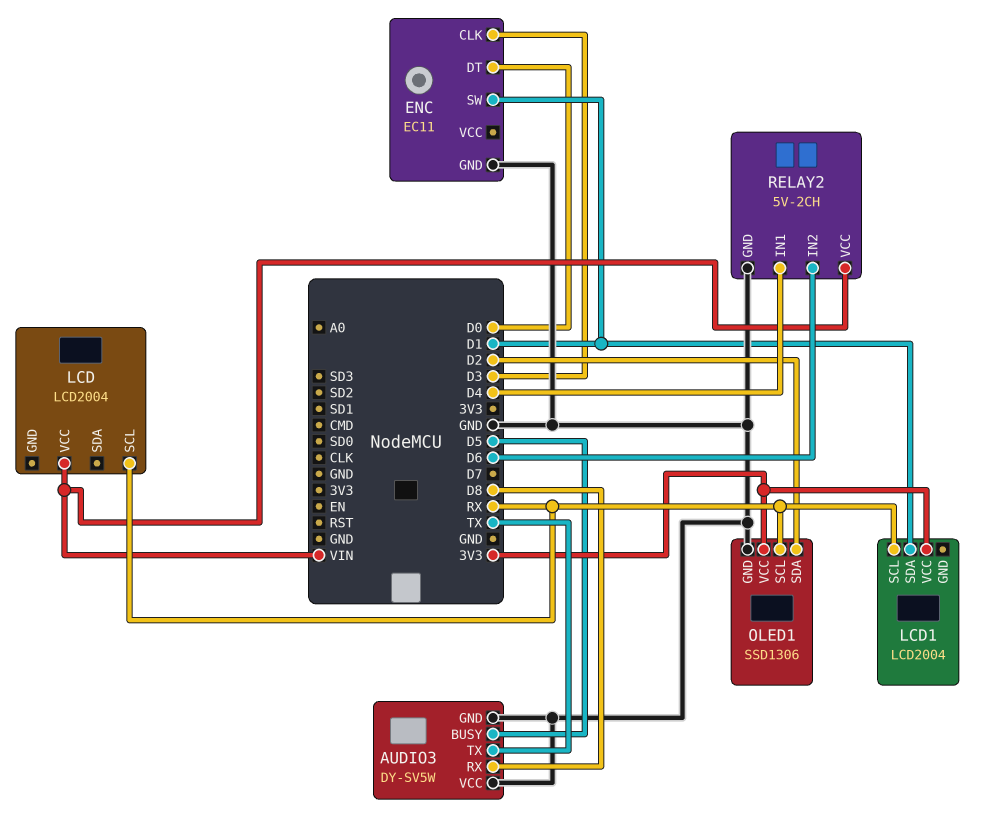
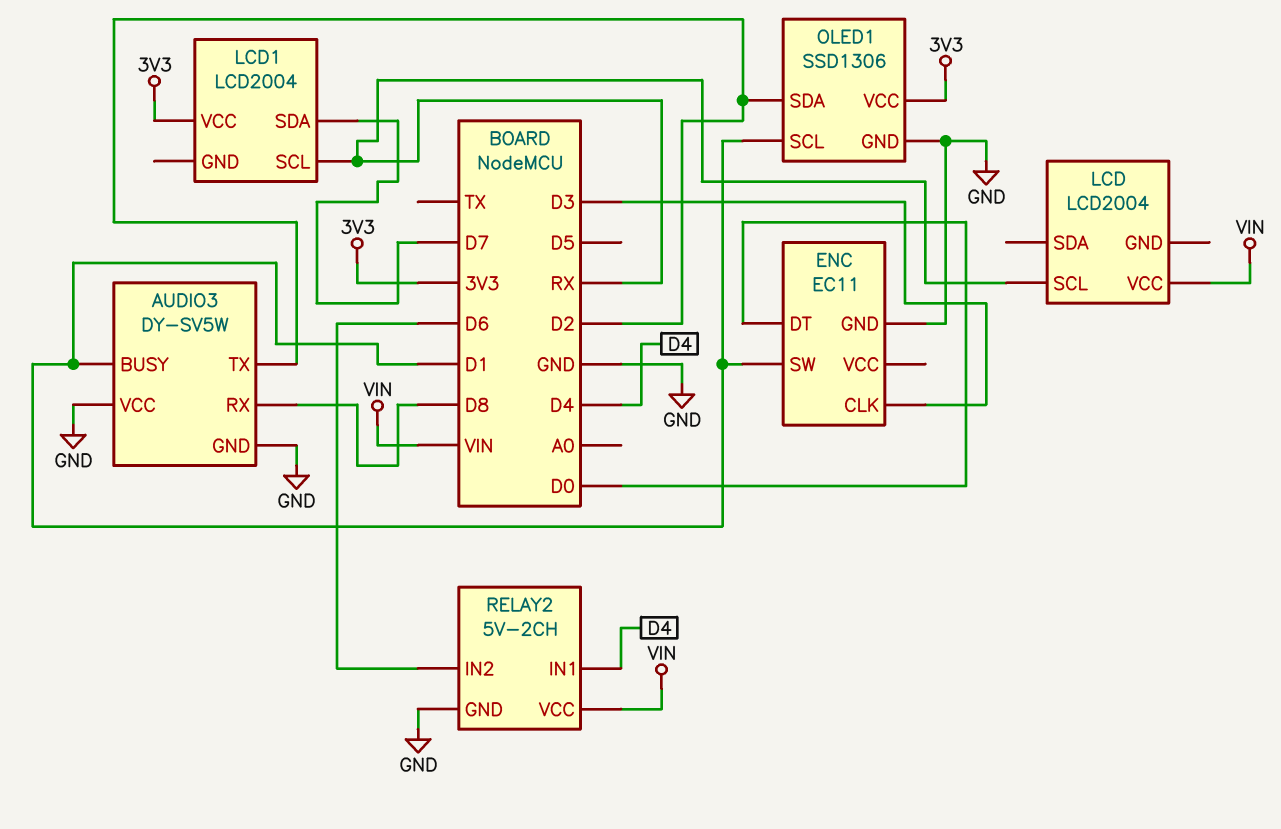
AUDIO3 pin BUSY: D5 -> D1
AUDIO3 pin TX: TX -> D2
LCD1 pin SDA: D1 -> D7
OLED1 pin SCL: RX -> D1

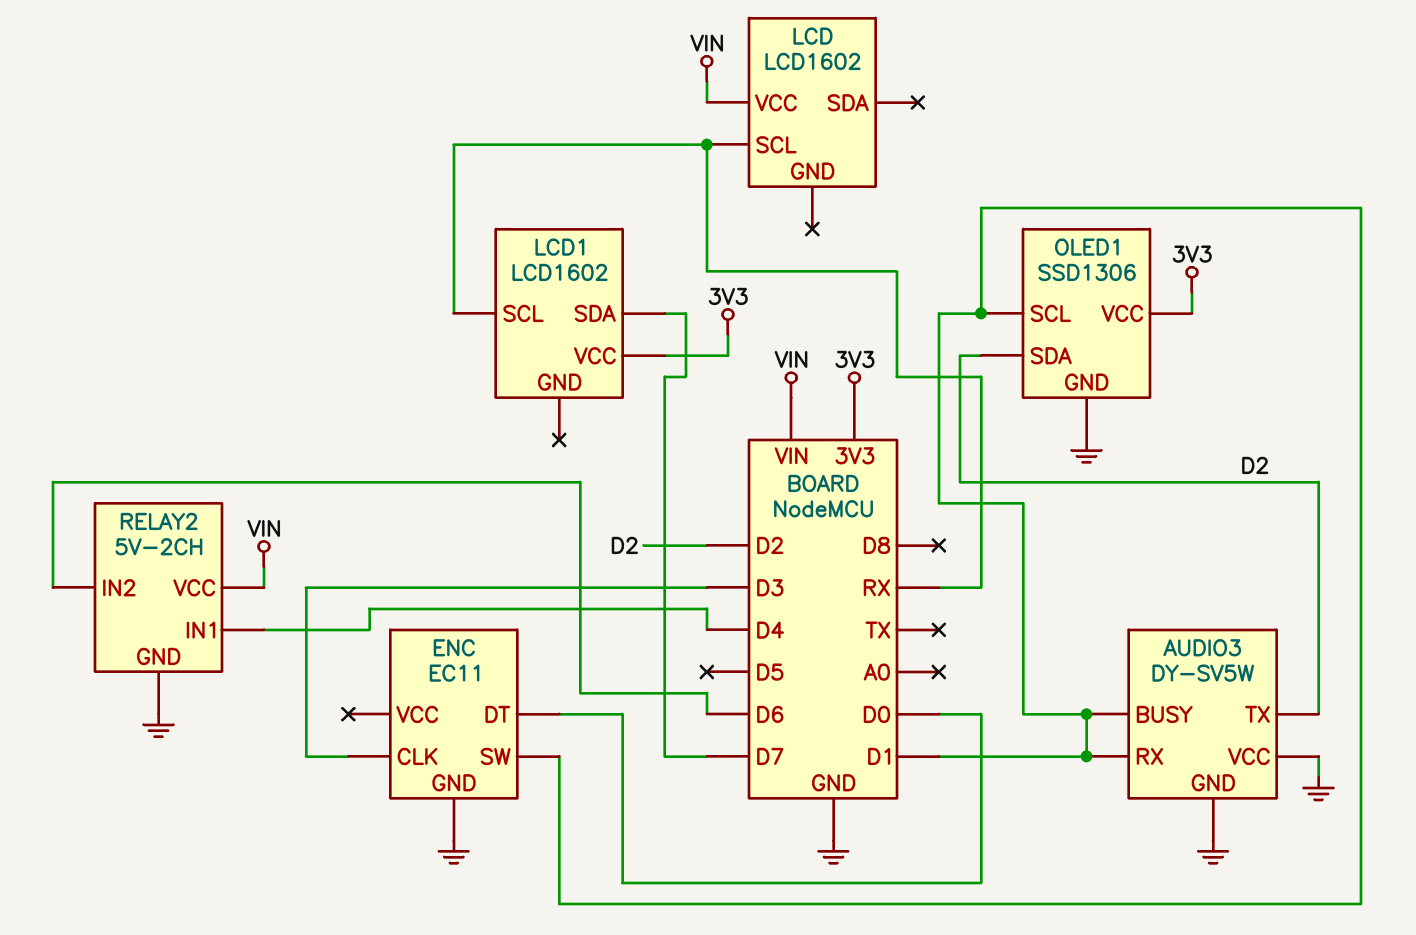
AUDIO3 pin RX: D8 -> D1
LCD: LCD2004 -> LCD1602
LCD1: LCD2004 -> LCD1602

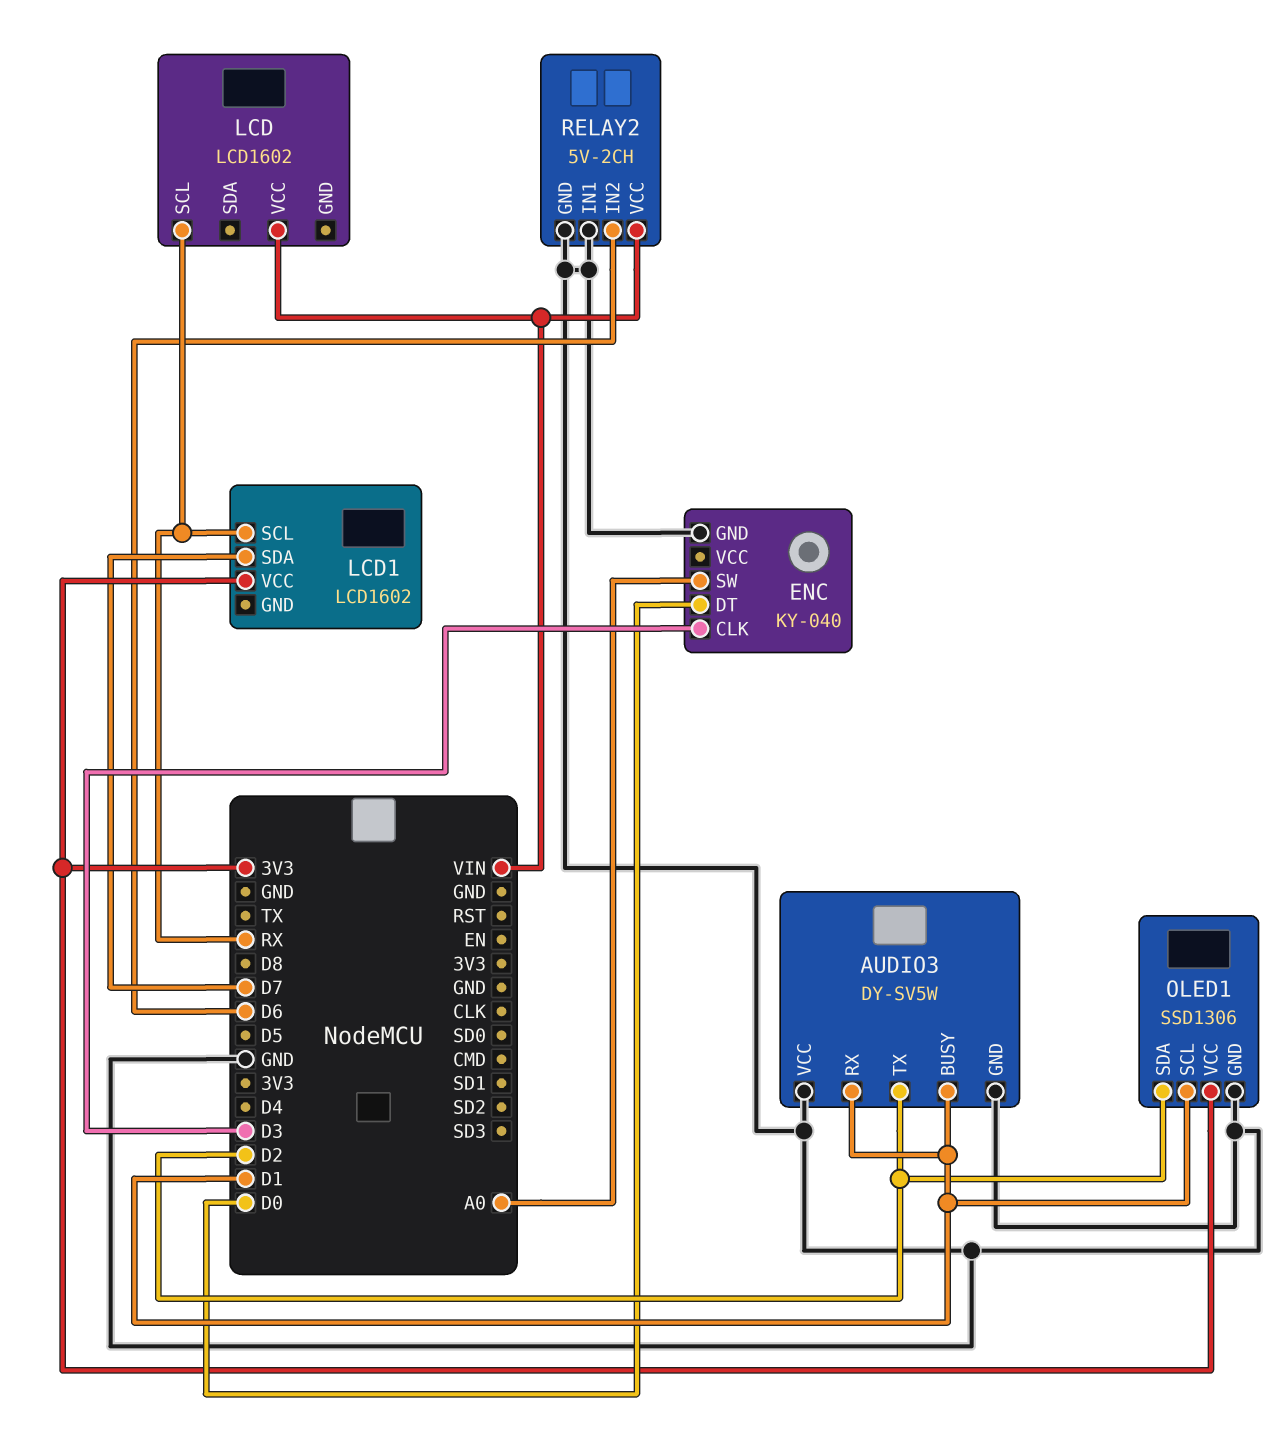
ENC: EC11 -> KY-040
ENC pin SW: D1 -> A0
RELAY2 pin IN1: D4 -> GND

